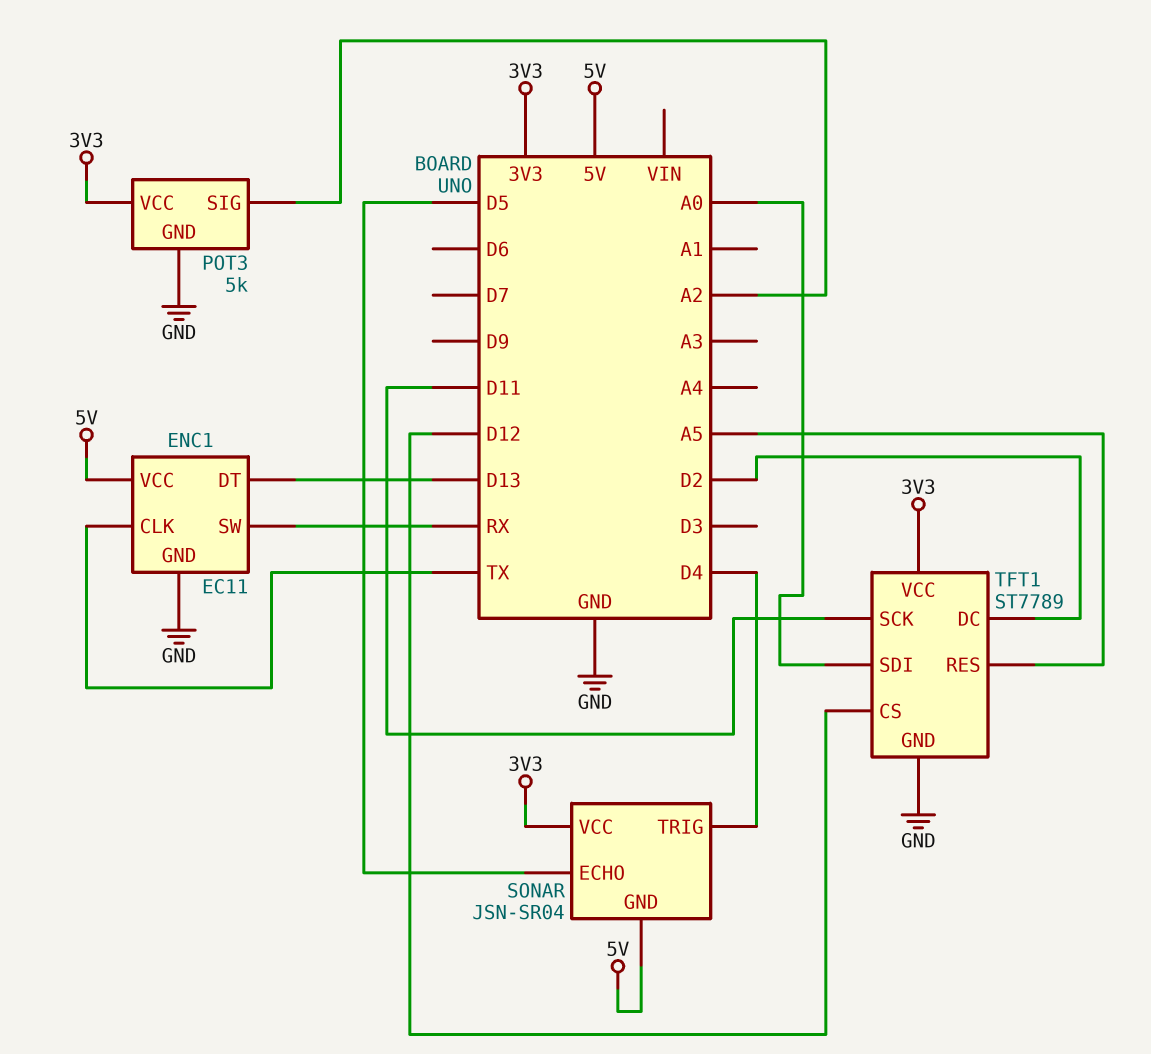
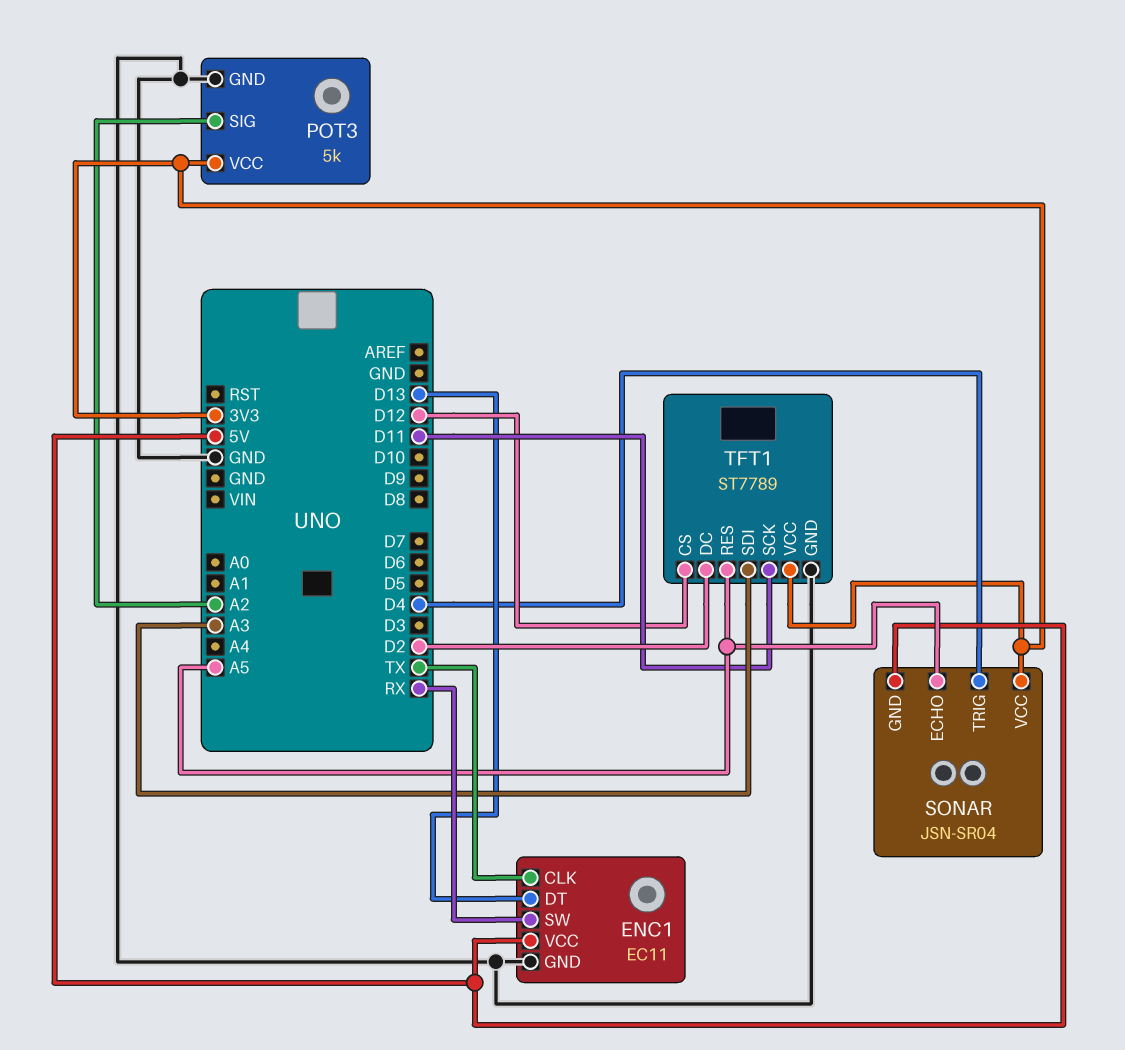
SONAR pin ECHO: D5 -> A5
TFT1 pin SDI: A0 -> A3

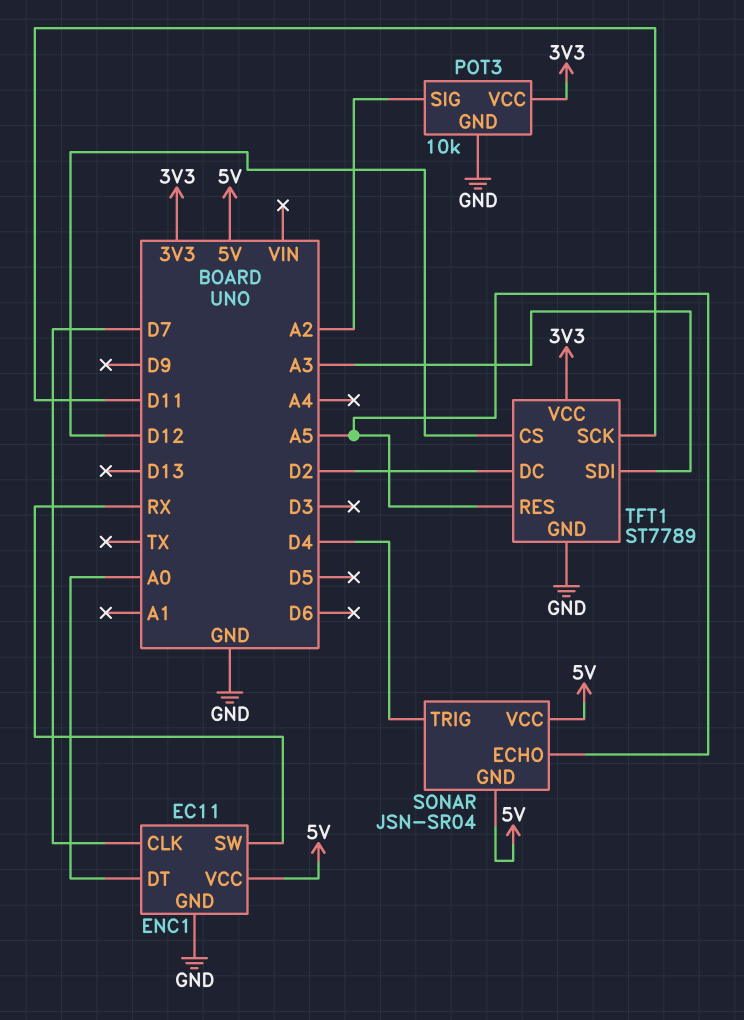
ENC1 pin CLK: TX -> D7
ENC1 pin DT: D13 -> A0
POT3: 5k -> 10k
SONAR pin VCC: 3V3 -> 5V

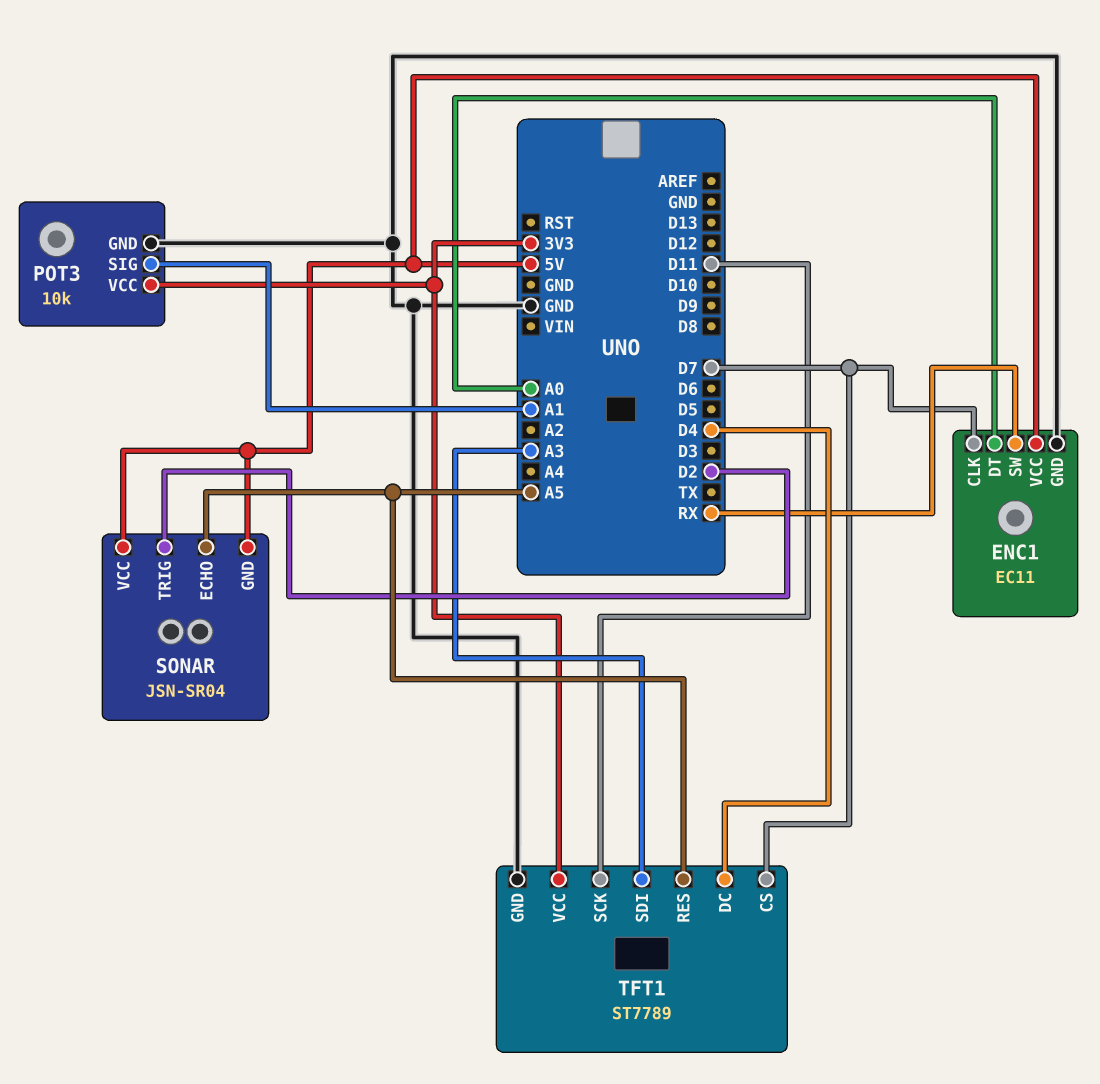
POT3 pin SIG: A2 -> A1
SONAR pin TRIG: D4 -> D2
TFT1 pin CS: D12 -> D7
TFT1 pin DC: D2 -> D4

